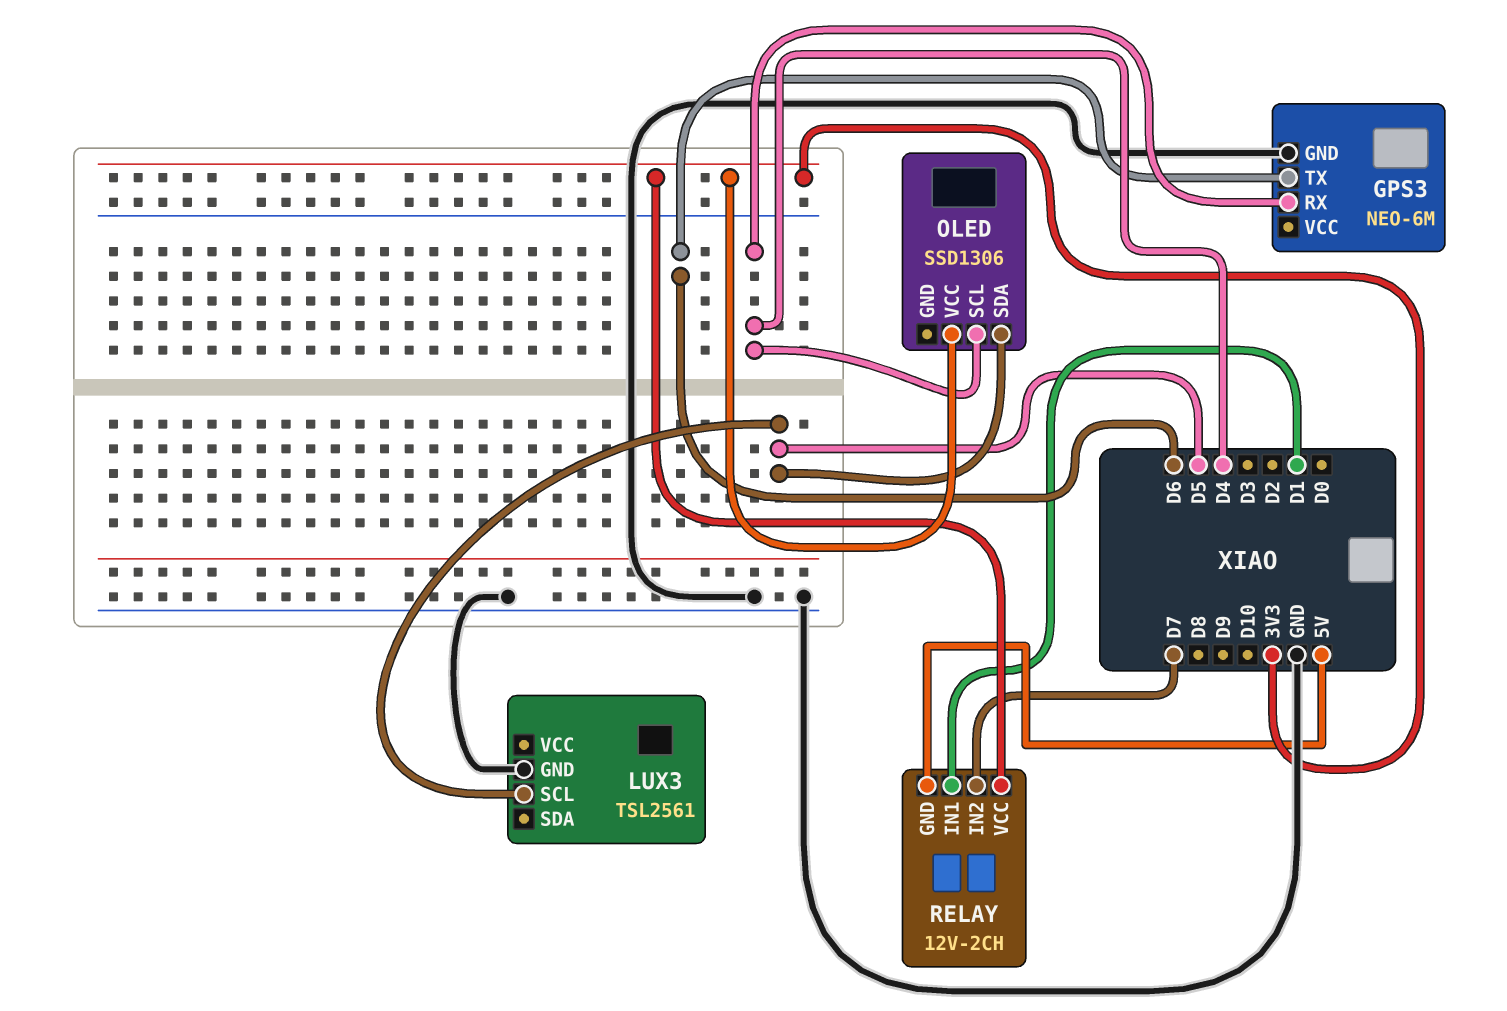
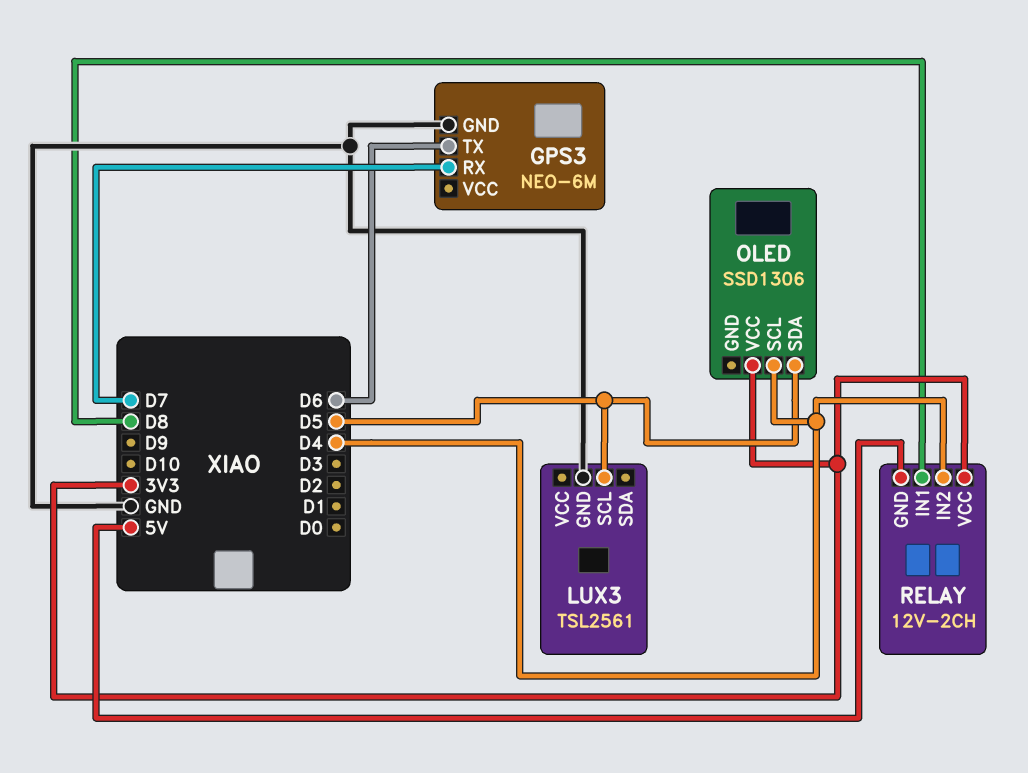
GPS3 pin RX: D4 -> D7
RELAY pin IN1: D1 -> D8
RELAY pin IN2: D7 -> D4

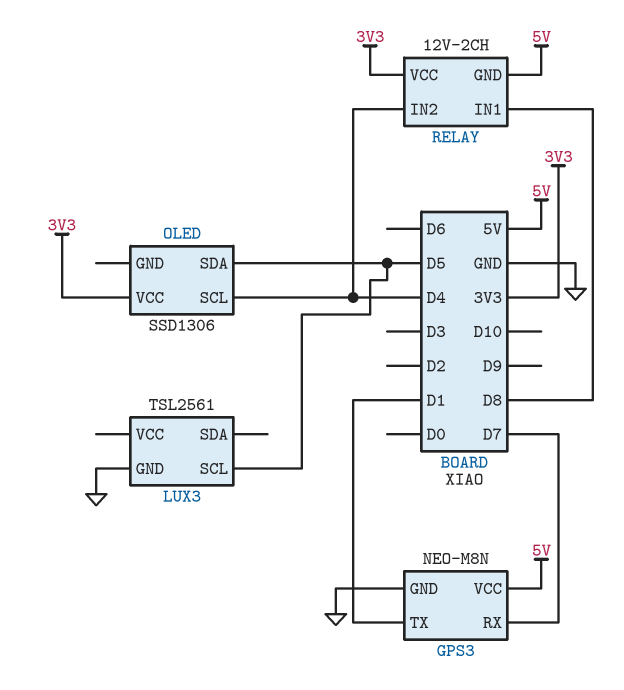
GPS3: NEO-6M -> NEO-M8N
GPS3 pin TX: D6 -> D1
GPS3 pin VCC: none -> 5V

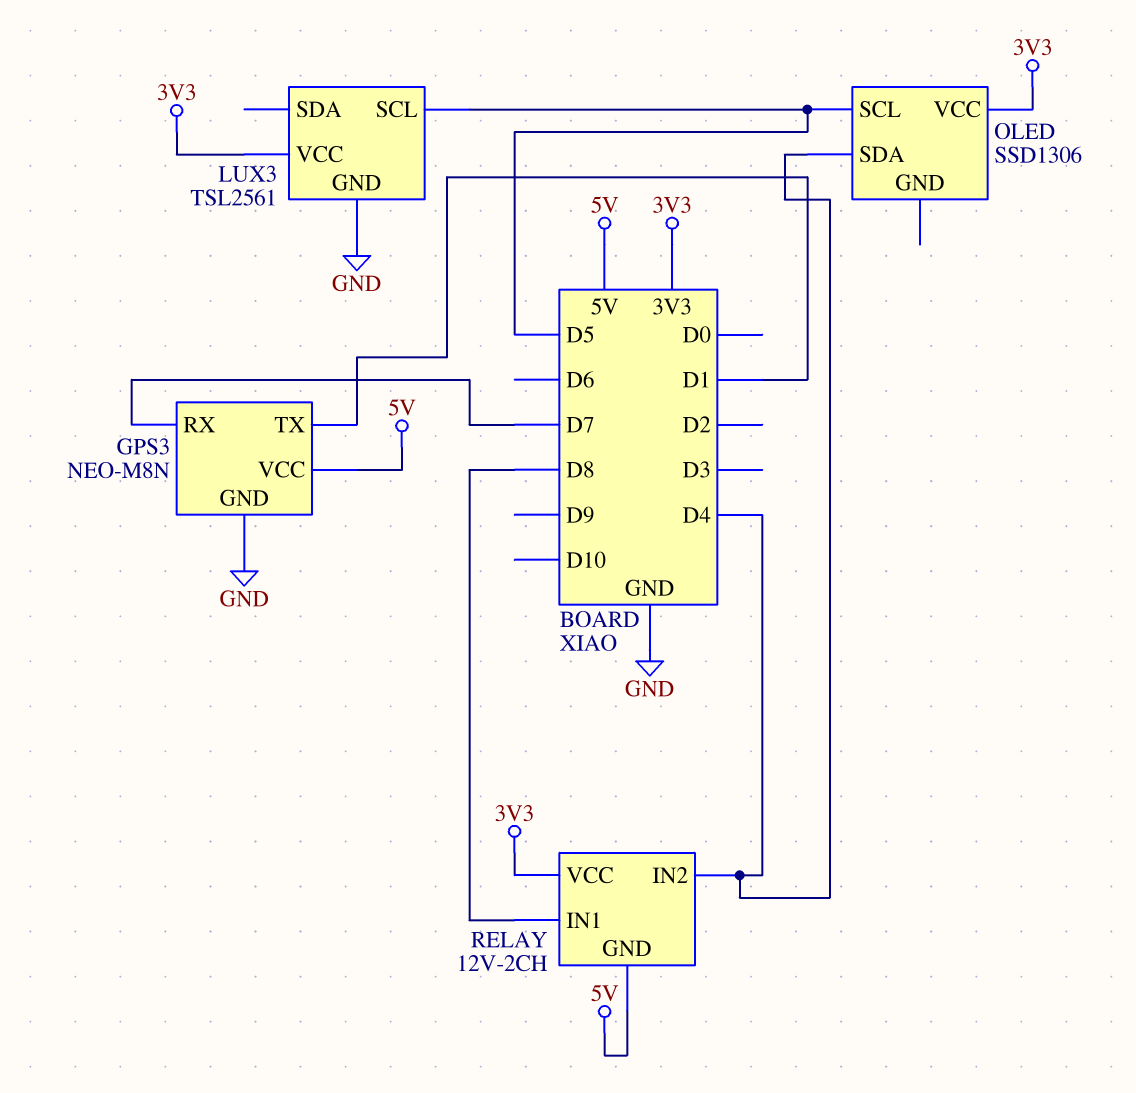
LUX3 pin VCC: none -> 3V3
OLED pin SCL: D4 -> D5
OLED pin SDA: D5 -> D4

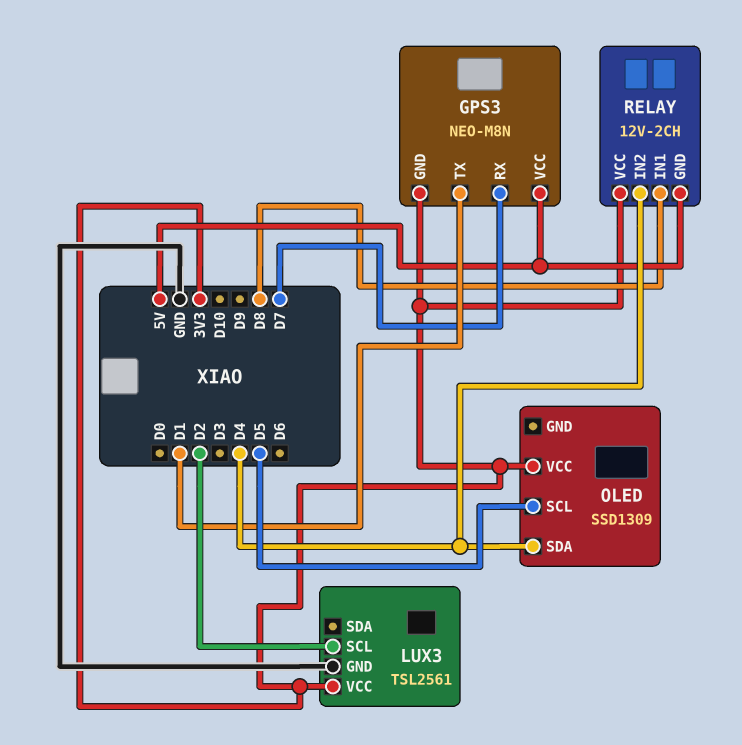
GPS3 pin GND: GND -> 3V3
LUX3 pin SCL: D5 -> D2
OLED: SSD1306 -> SSD1309

